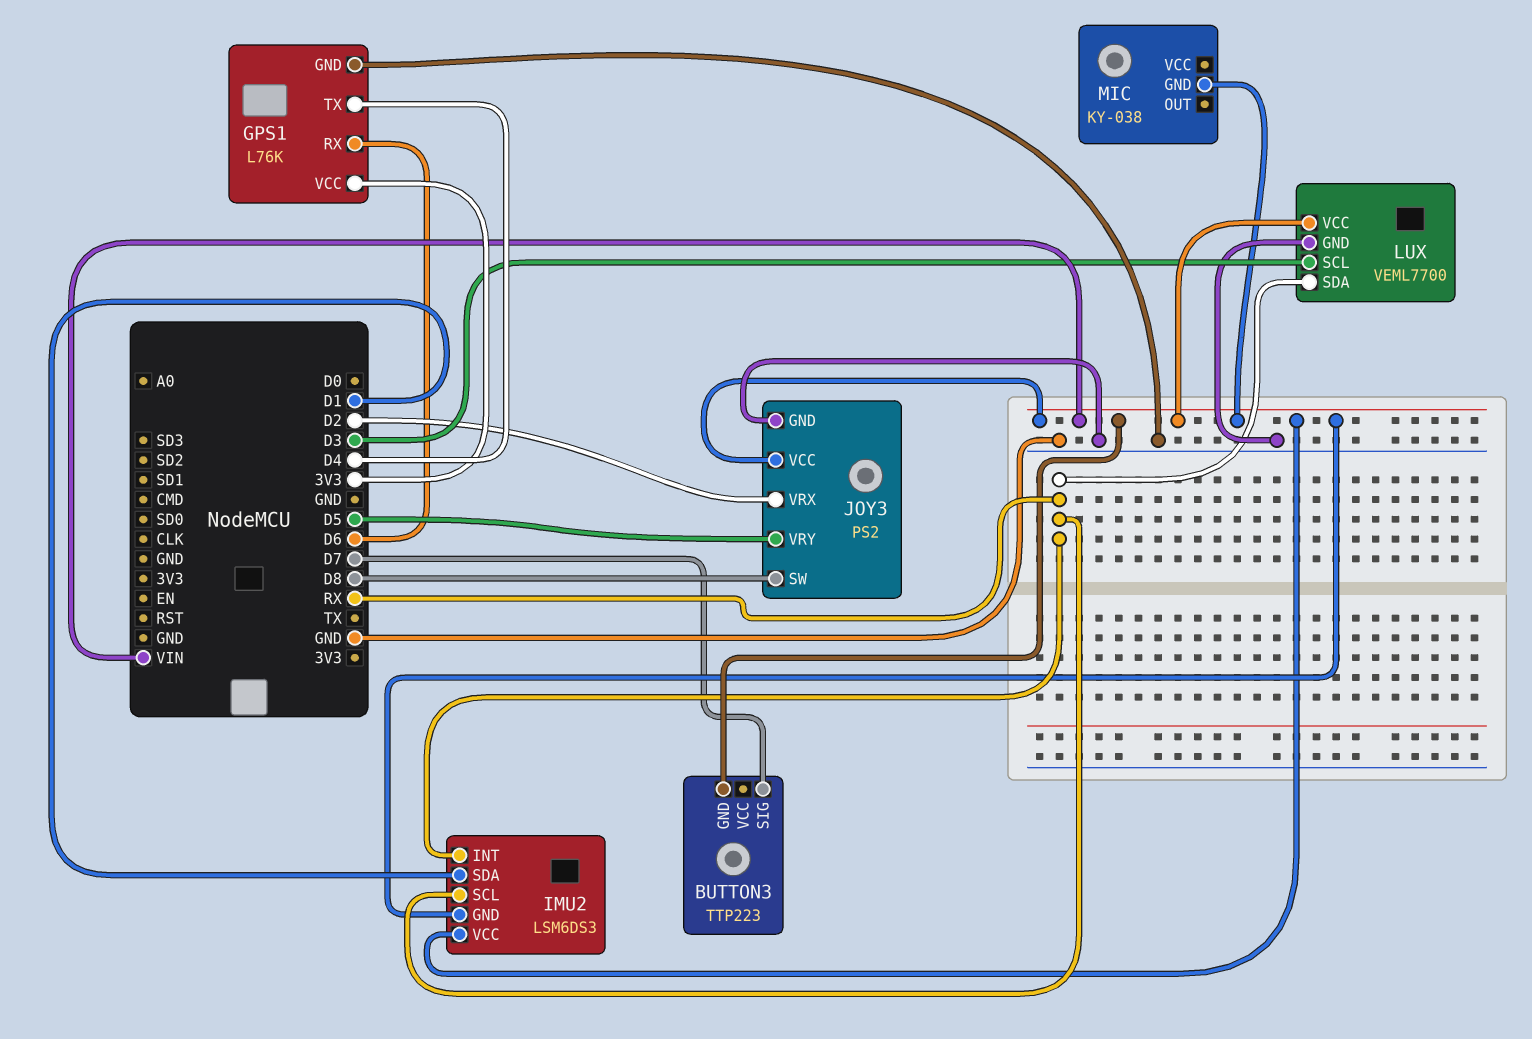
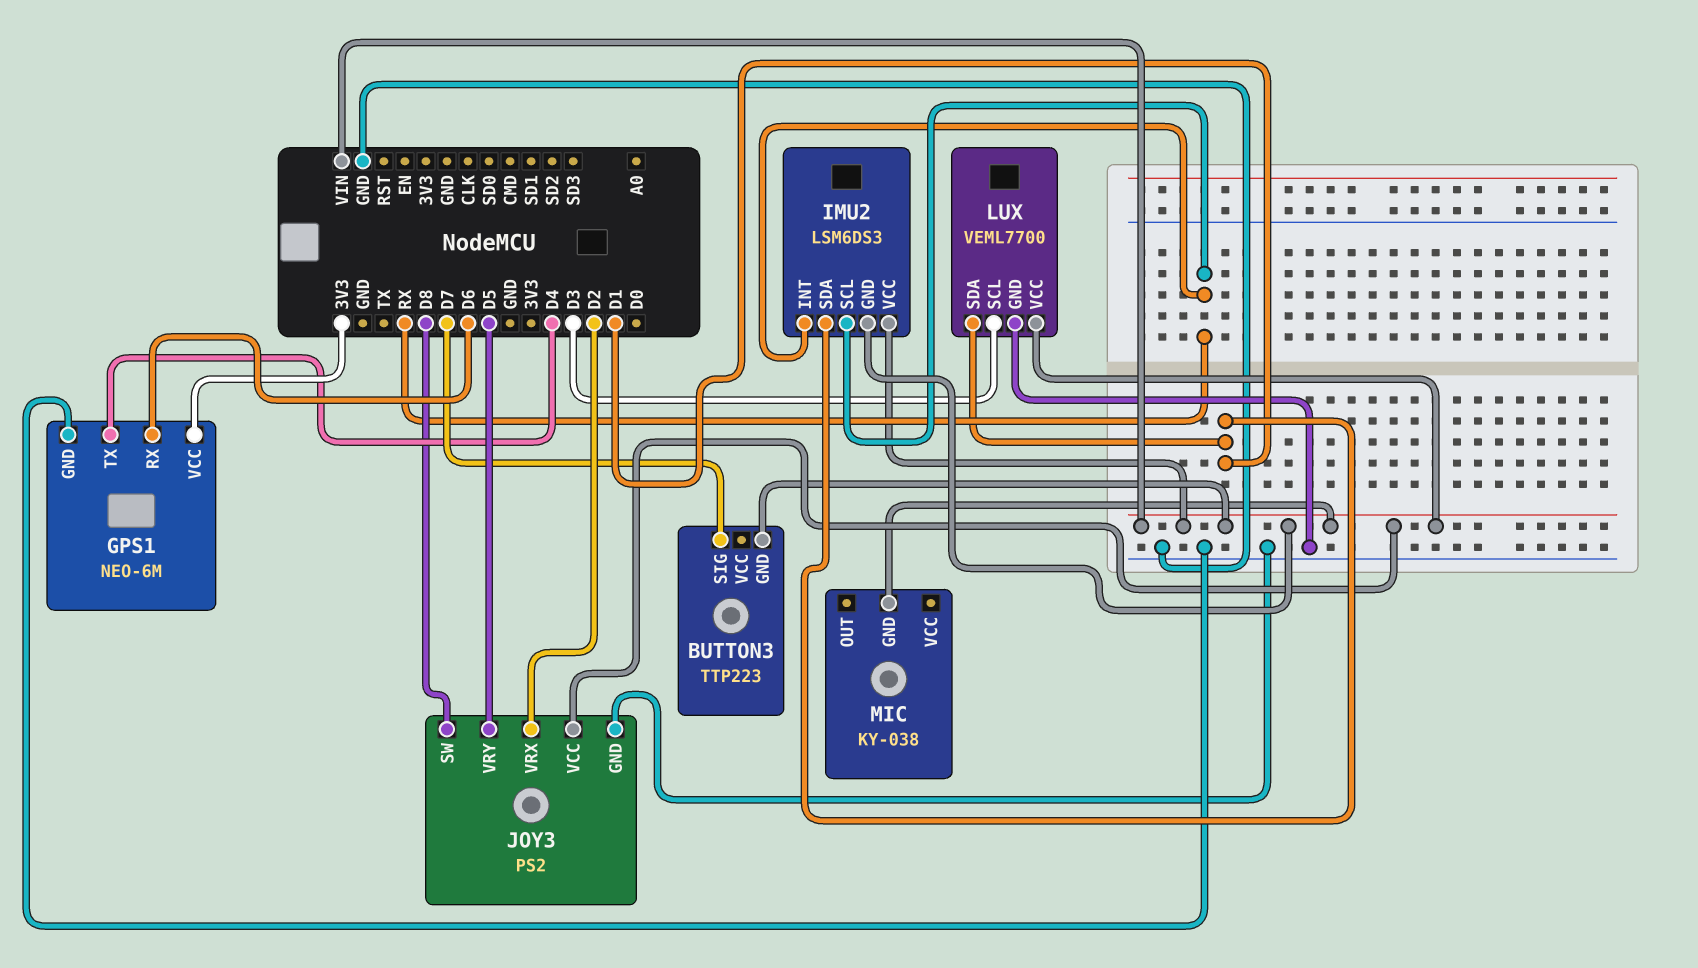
GPS1: L76K -> NEO-6M
LUX pin SDA: RX -> D1

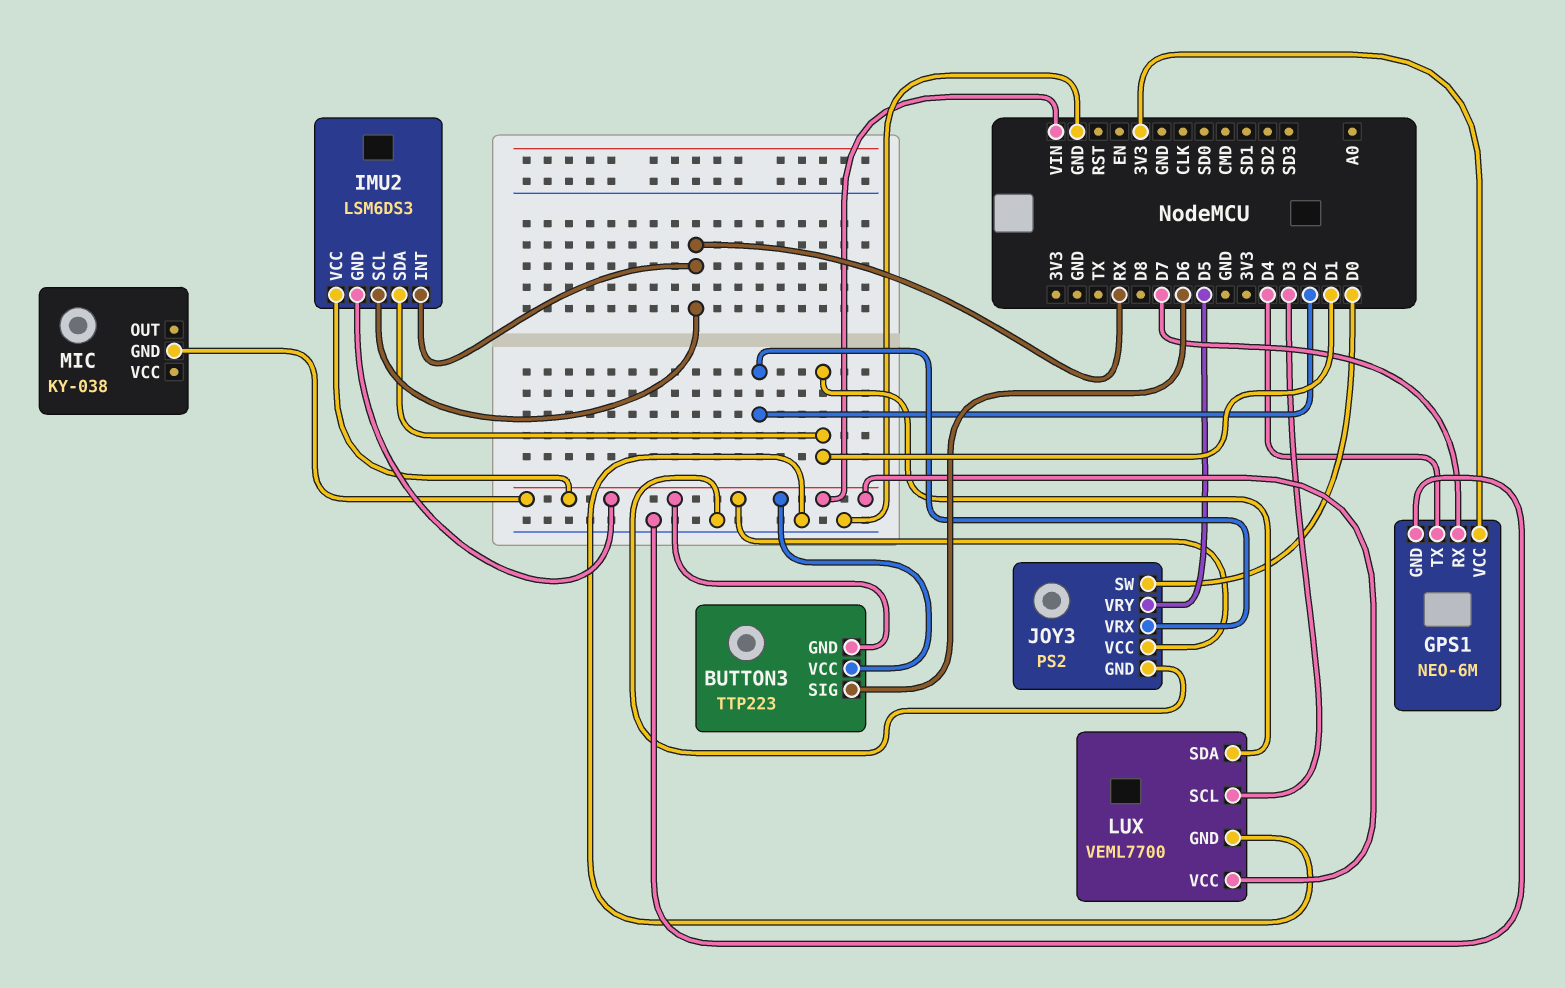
BUTTON3 pin SIG: D7 -> D6
BUTTON3 pin VCC: none -> VIN
GPS1 pin RX: D6 -> D7
JOY3 pin SW: D8 -> D0

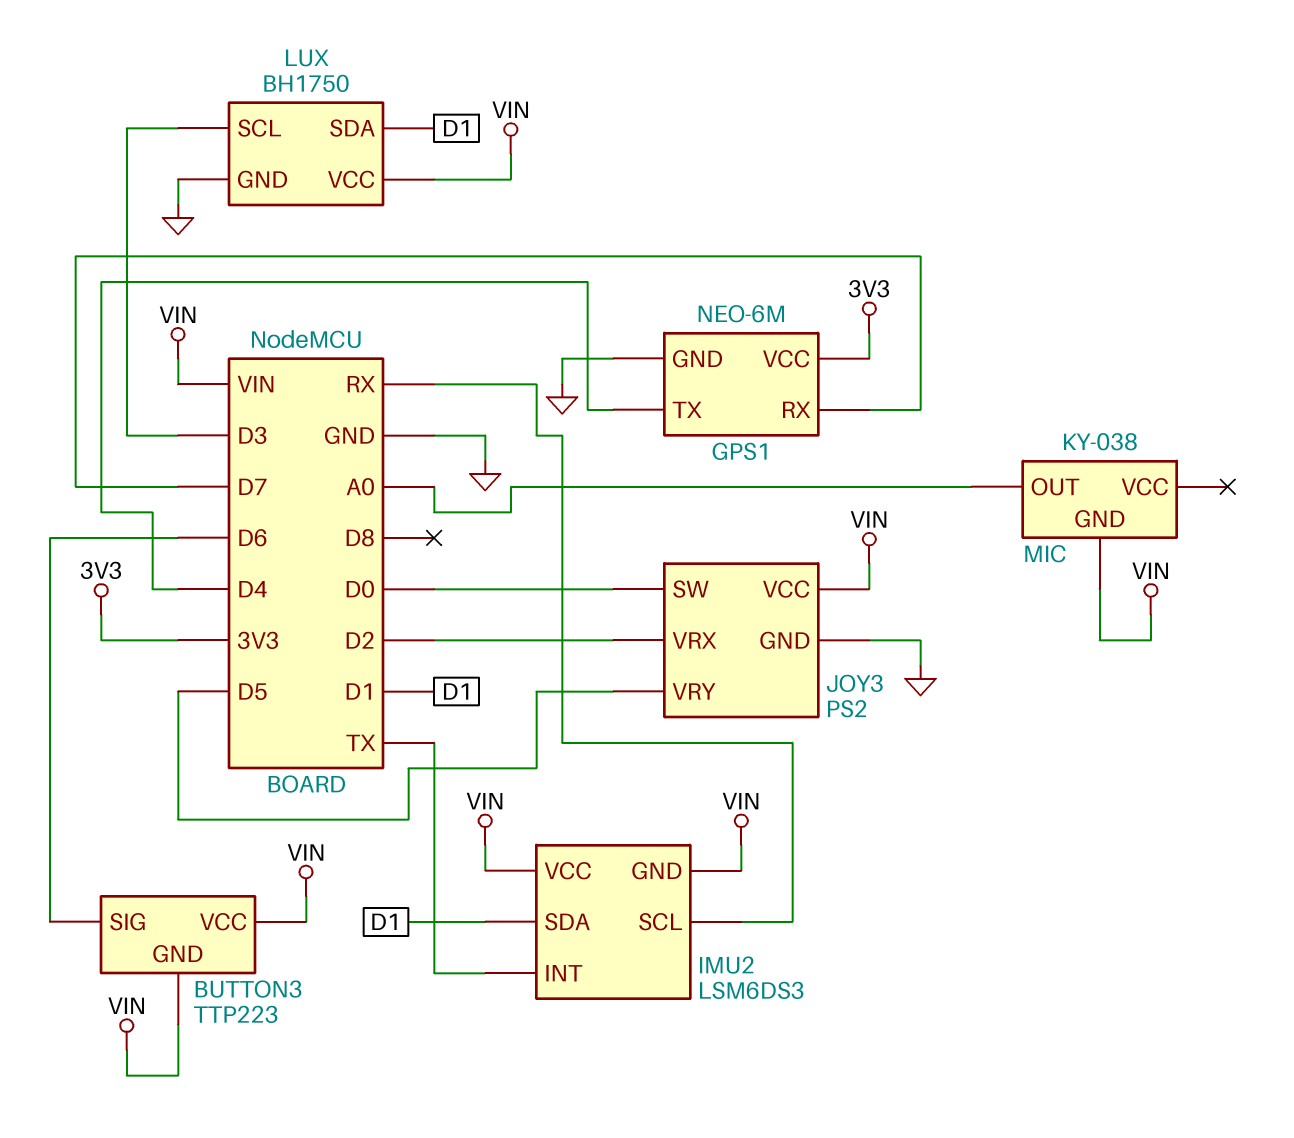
IMU2 pin INT: RX -> TX
LUX: VEML7700 -> BH1750
MIC pin OUT: none -> A0

